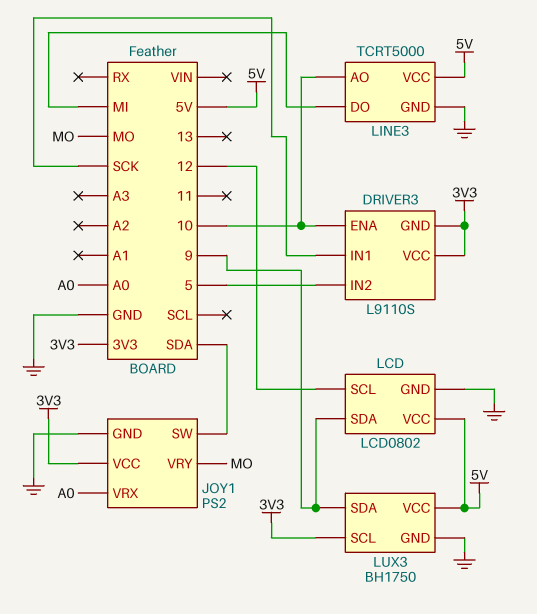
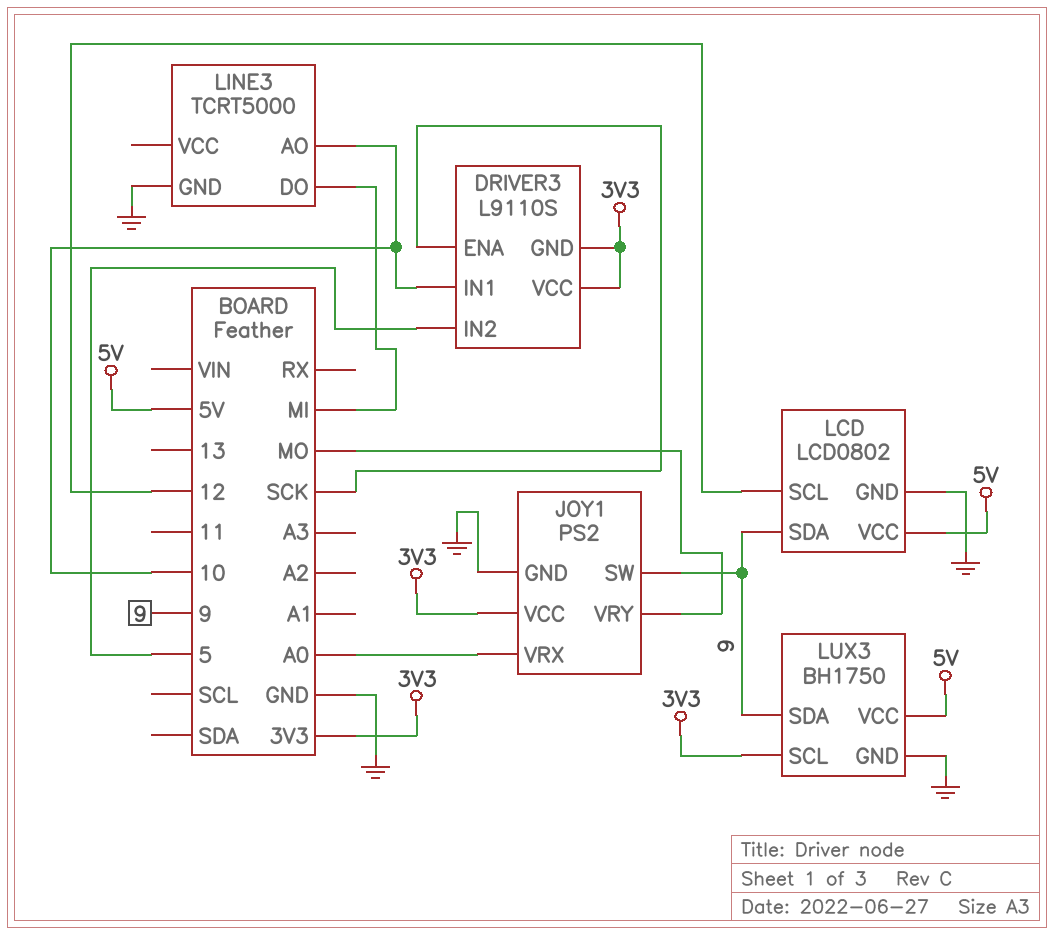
DRIVER3 pin ENA: 10 -> SCK
DRIVER3 pin IN1: SCK -> 10
JOY1 pin SW: SDA -> 9
LINE3 pin VCC: 5V -> none

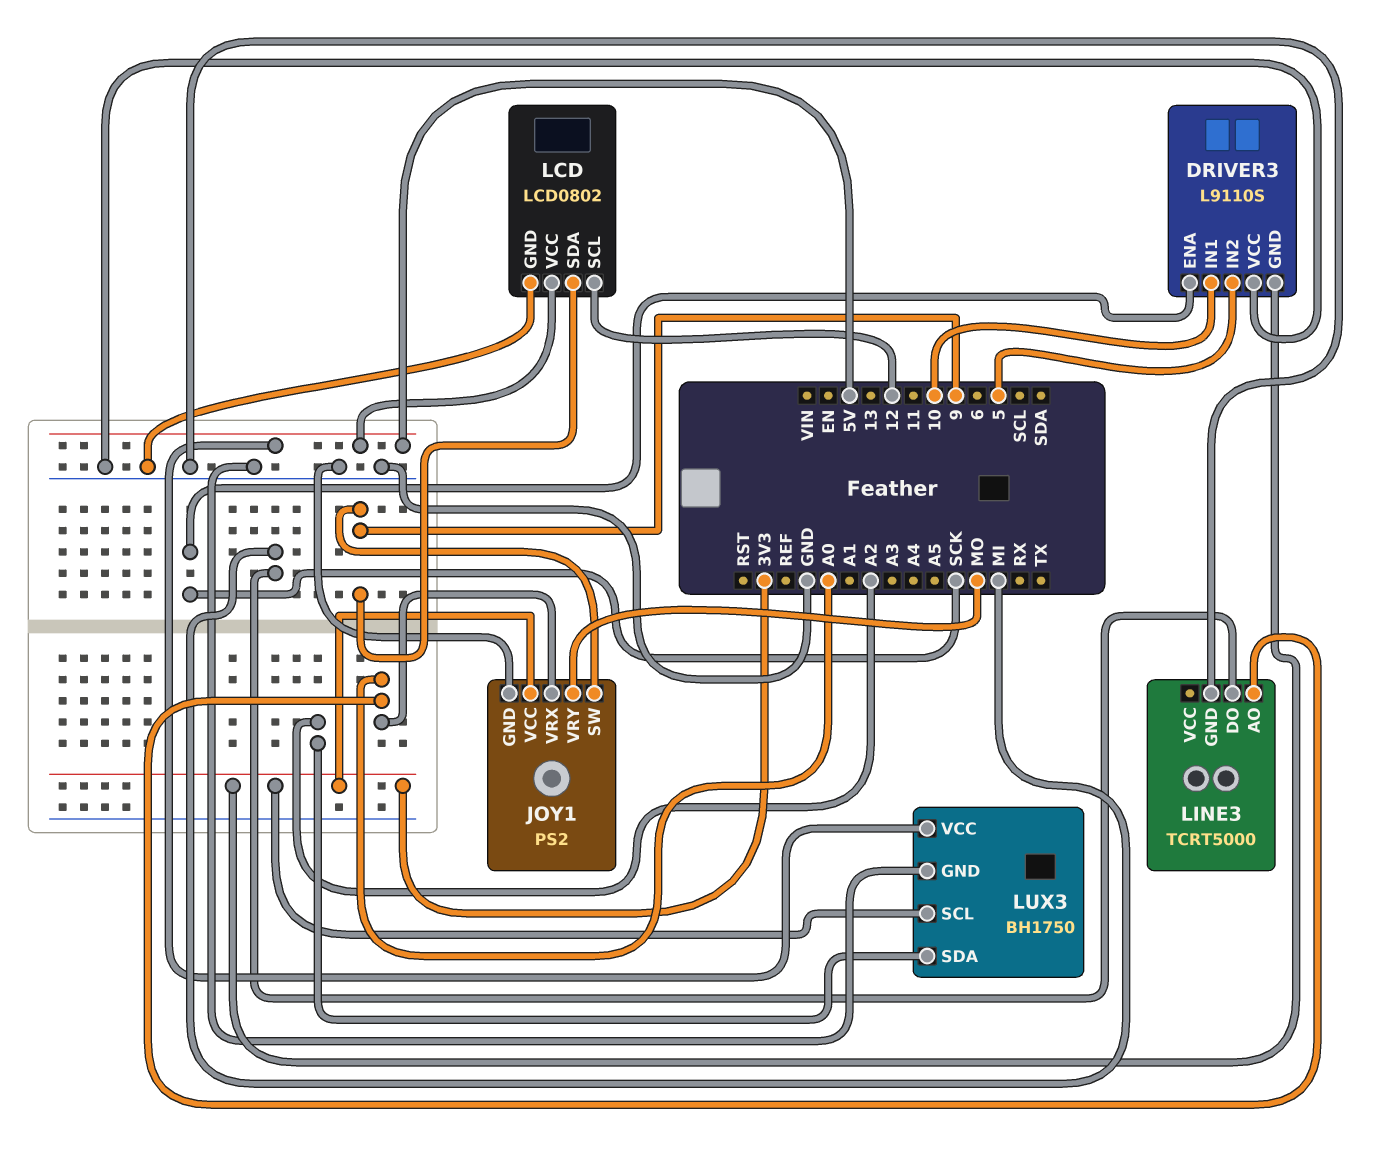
DRIVER3 pin VCC: 3V3 -> GND
LINE3 pin AO: 10 -> A0
LUX3 pin SDA: 9 -> A2

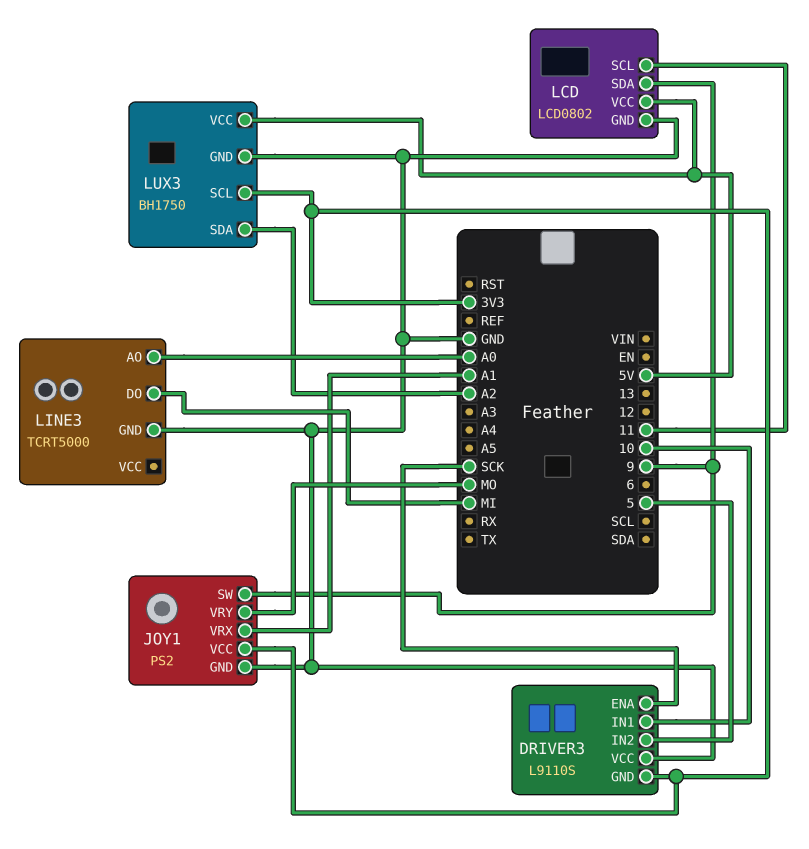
JOY1 pin VRX: A0 -> A1
LCD pin SCL: 12 -> 11

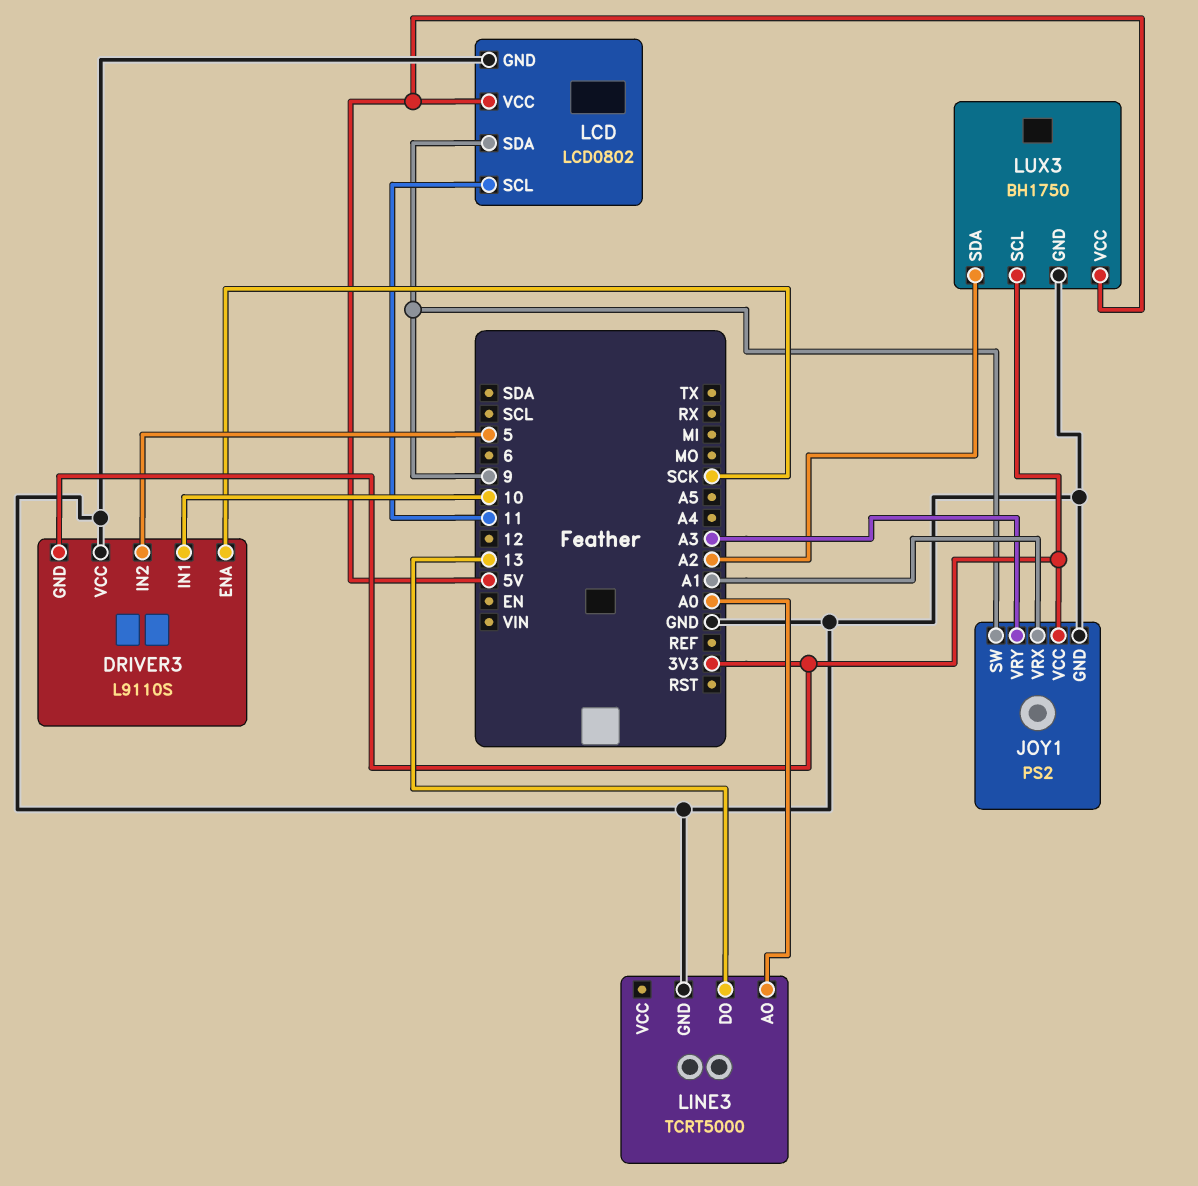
JOY1 pin VRY: MO -> A3
LINE3 pin DO: MI -> 13

